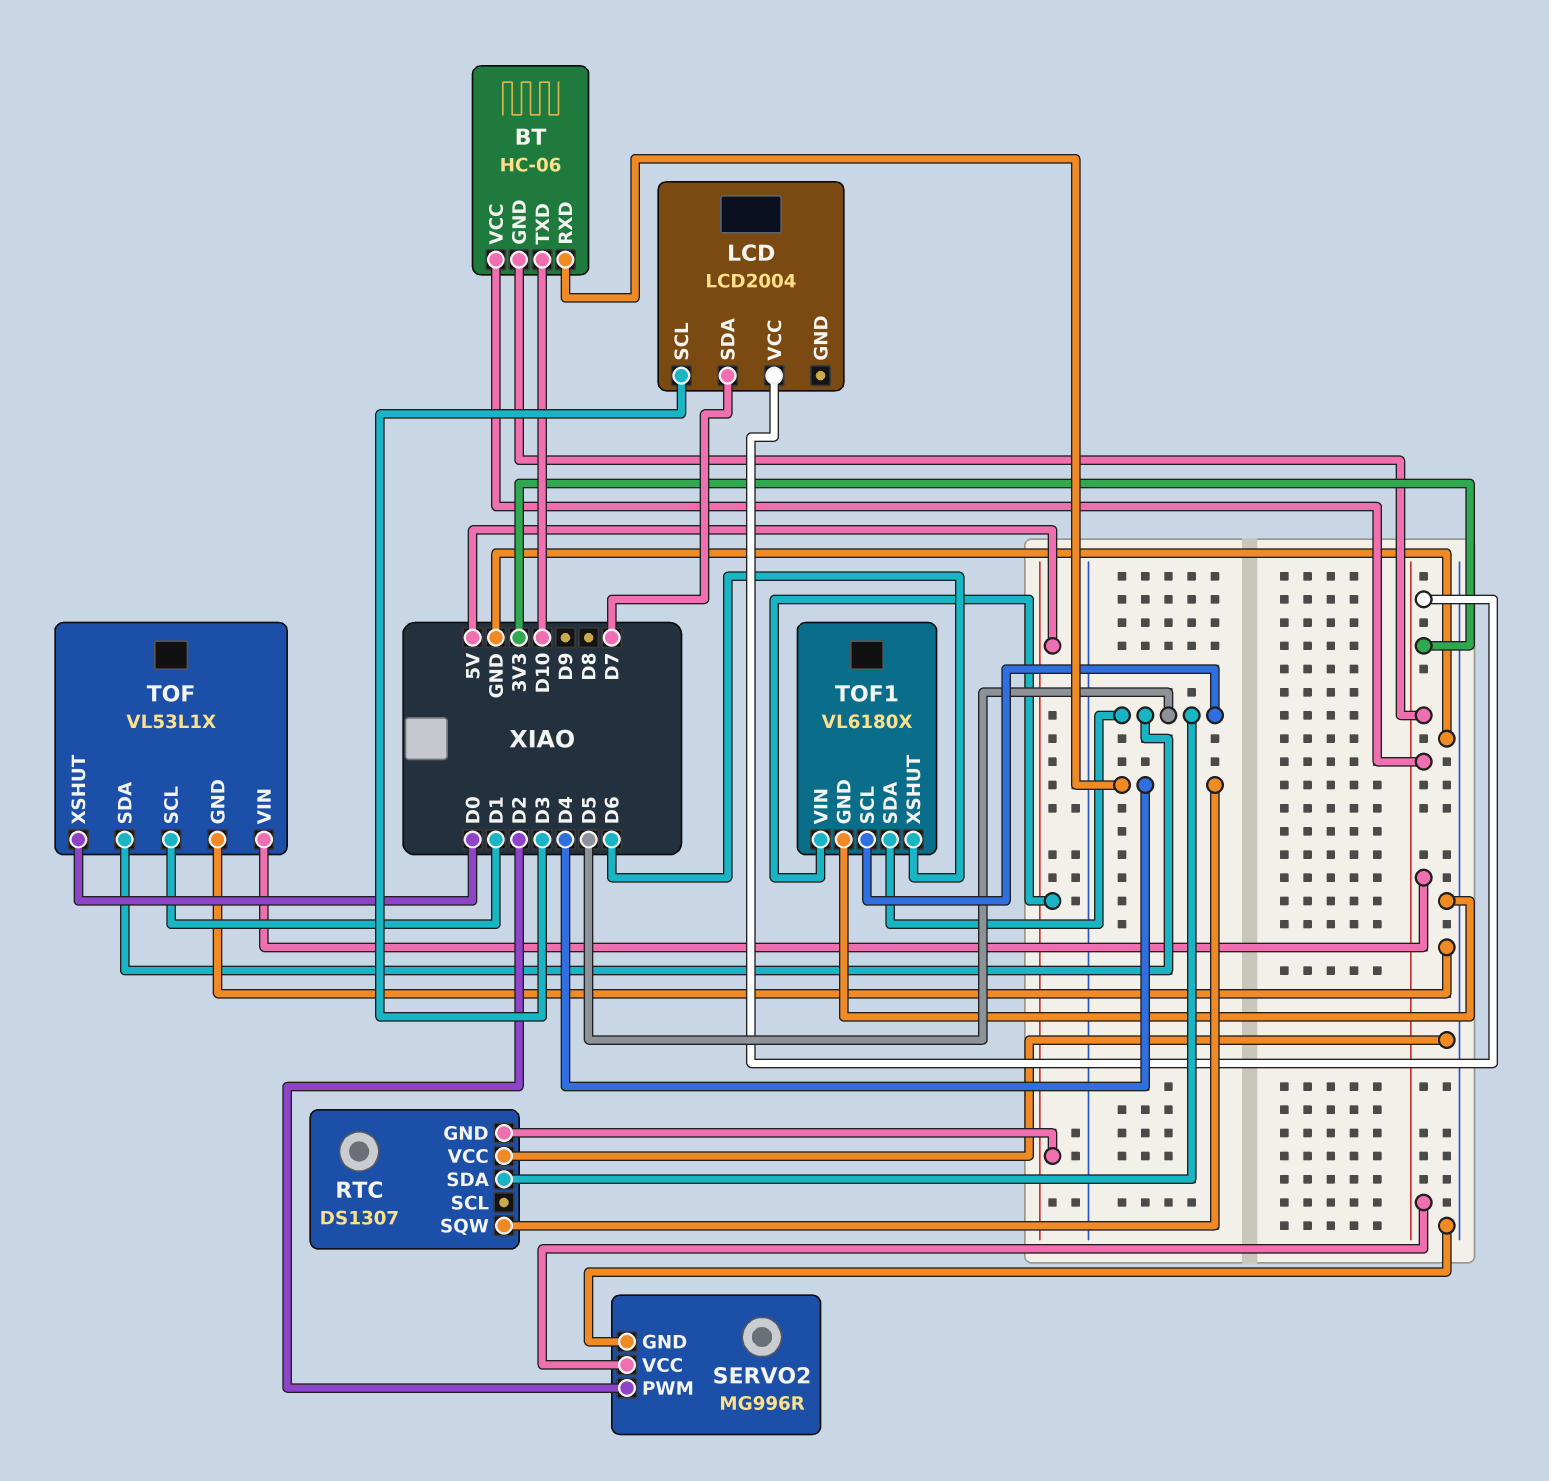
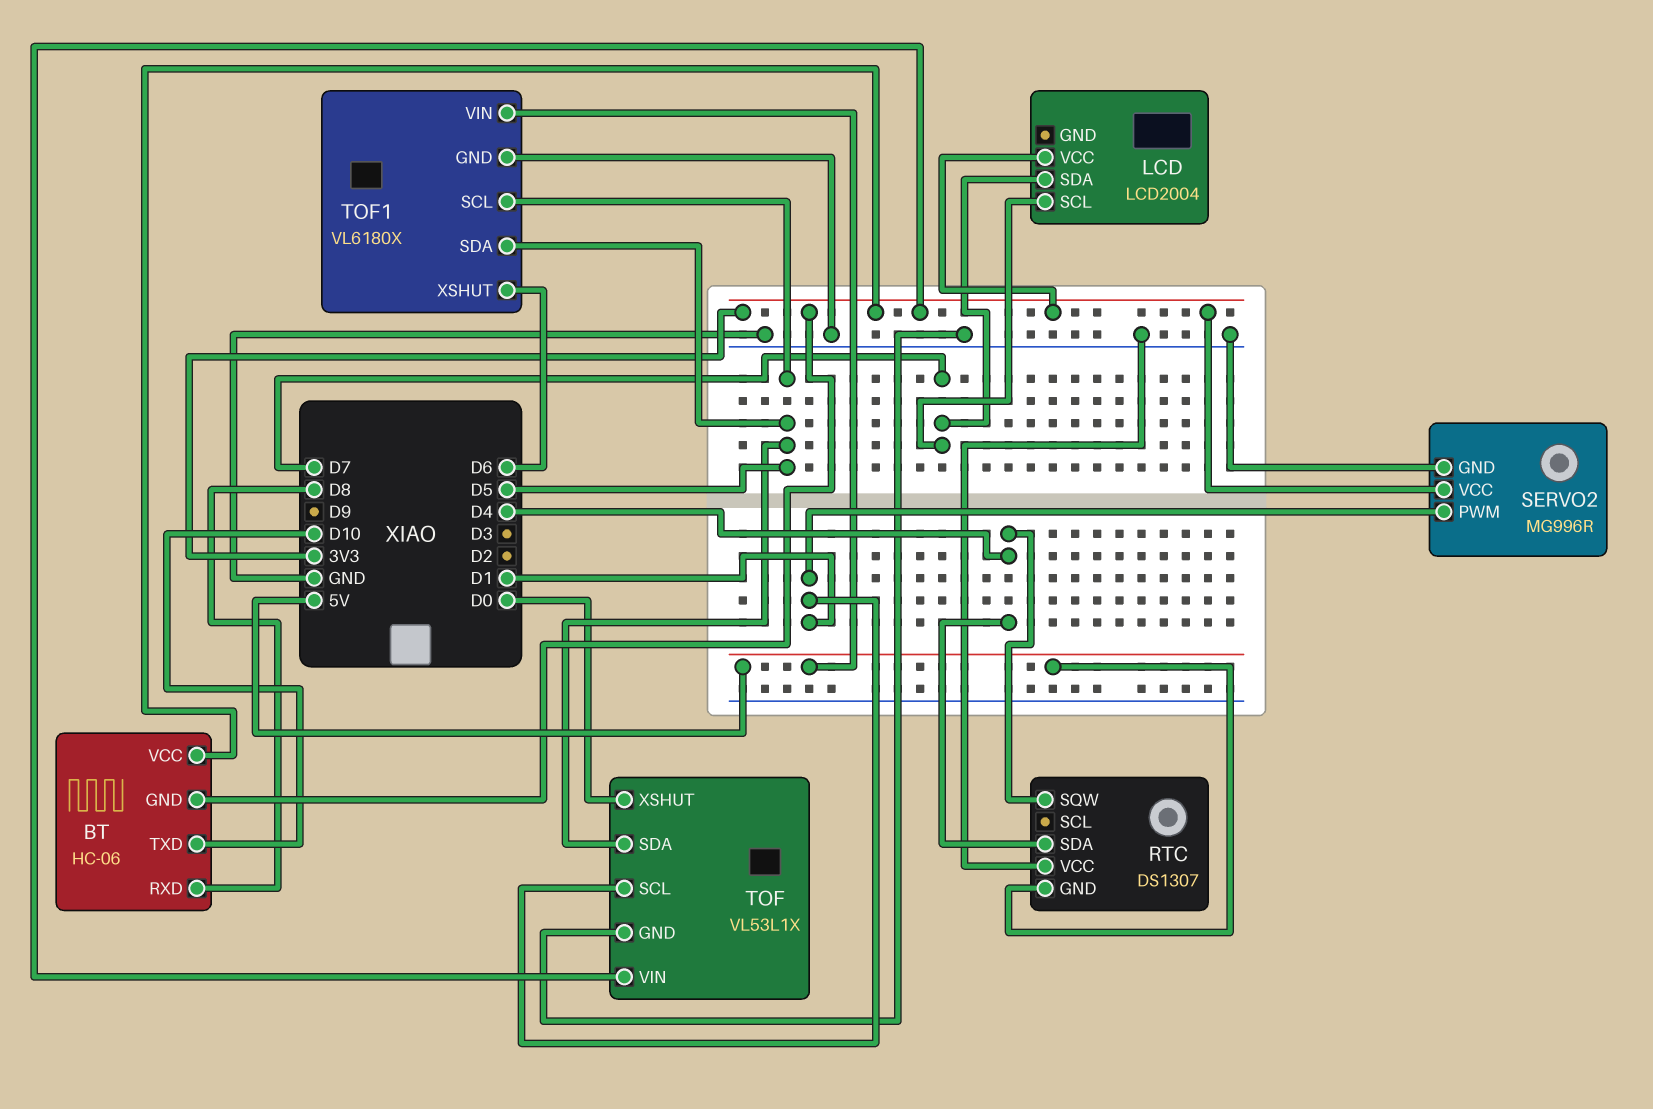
BT pin RXD: D4 -> D8
LCD pin SCL: D3 -> D7
RTC pin SDA: D5 -> D4
SERVO2 pin PWM: D2 -> D1

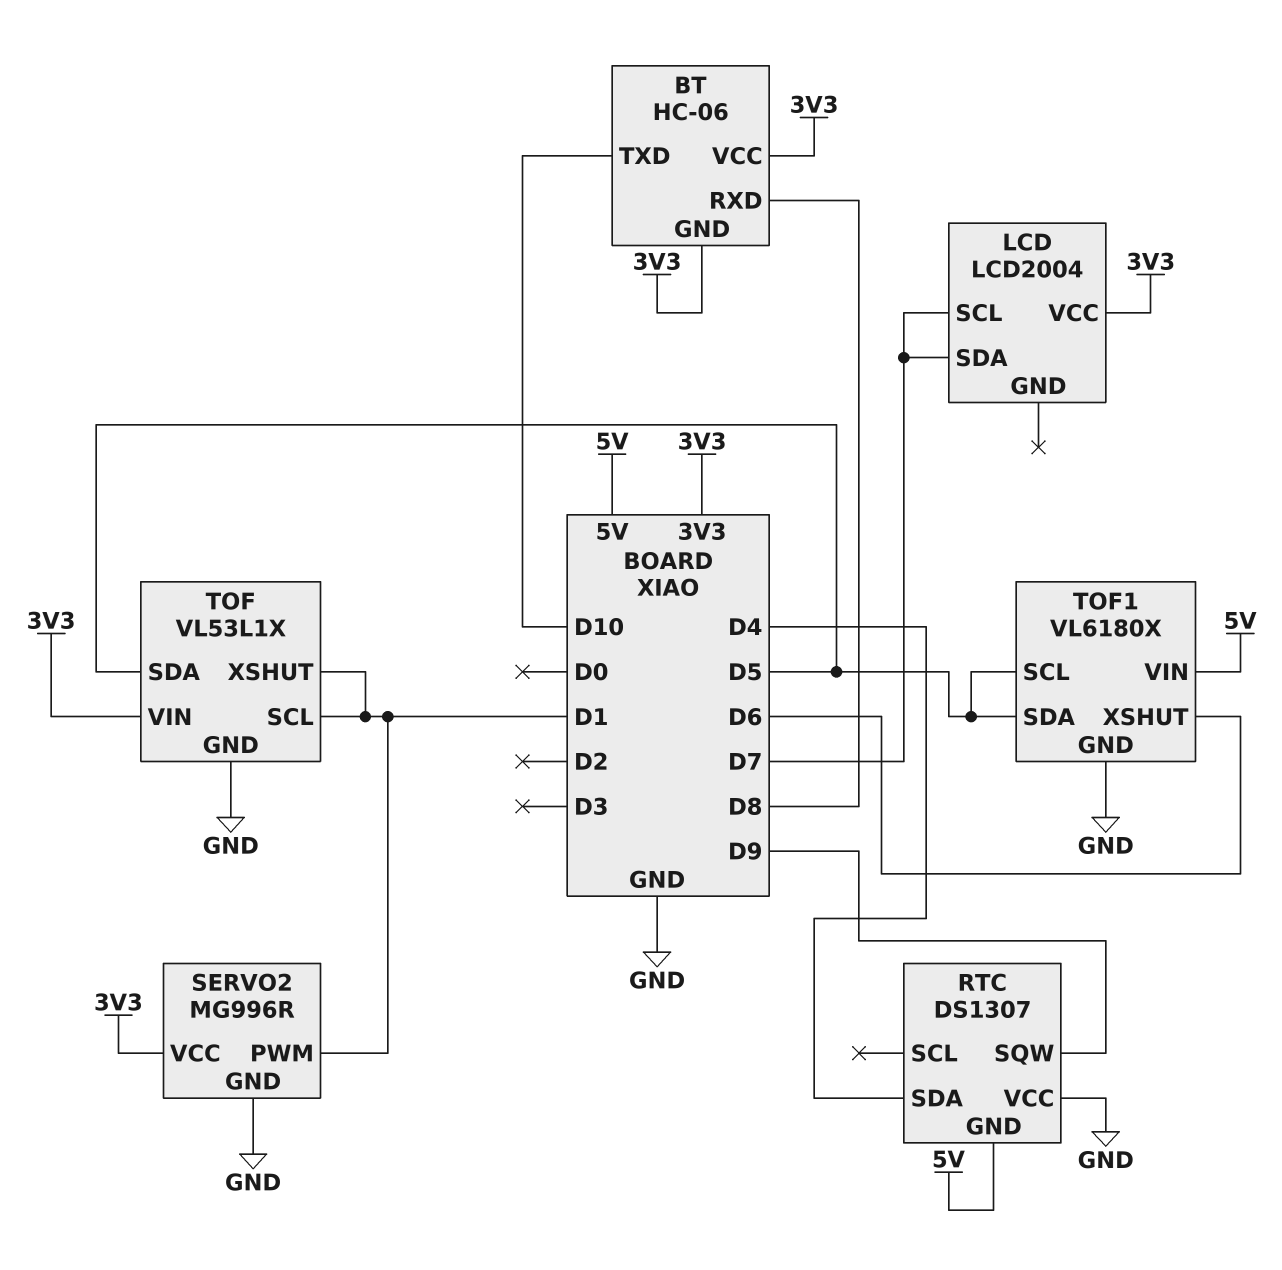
RTC pin SQW: D4 -> D9
TOF pin XSHUT: D0 -> D1

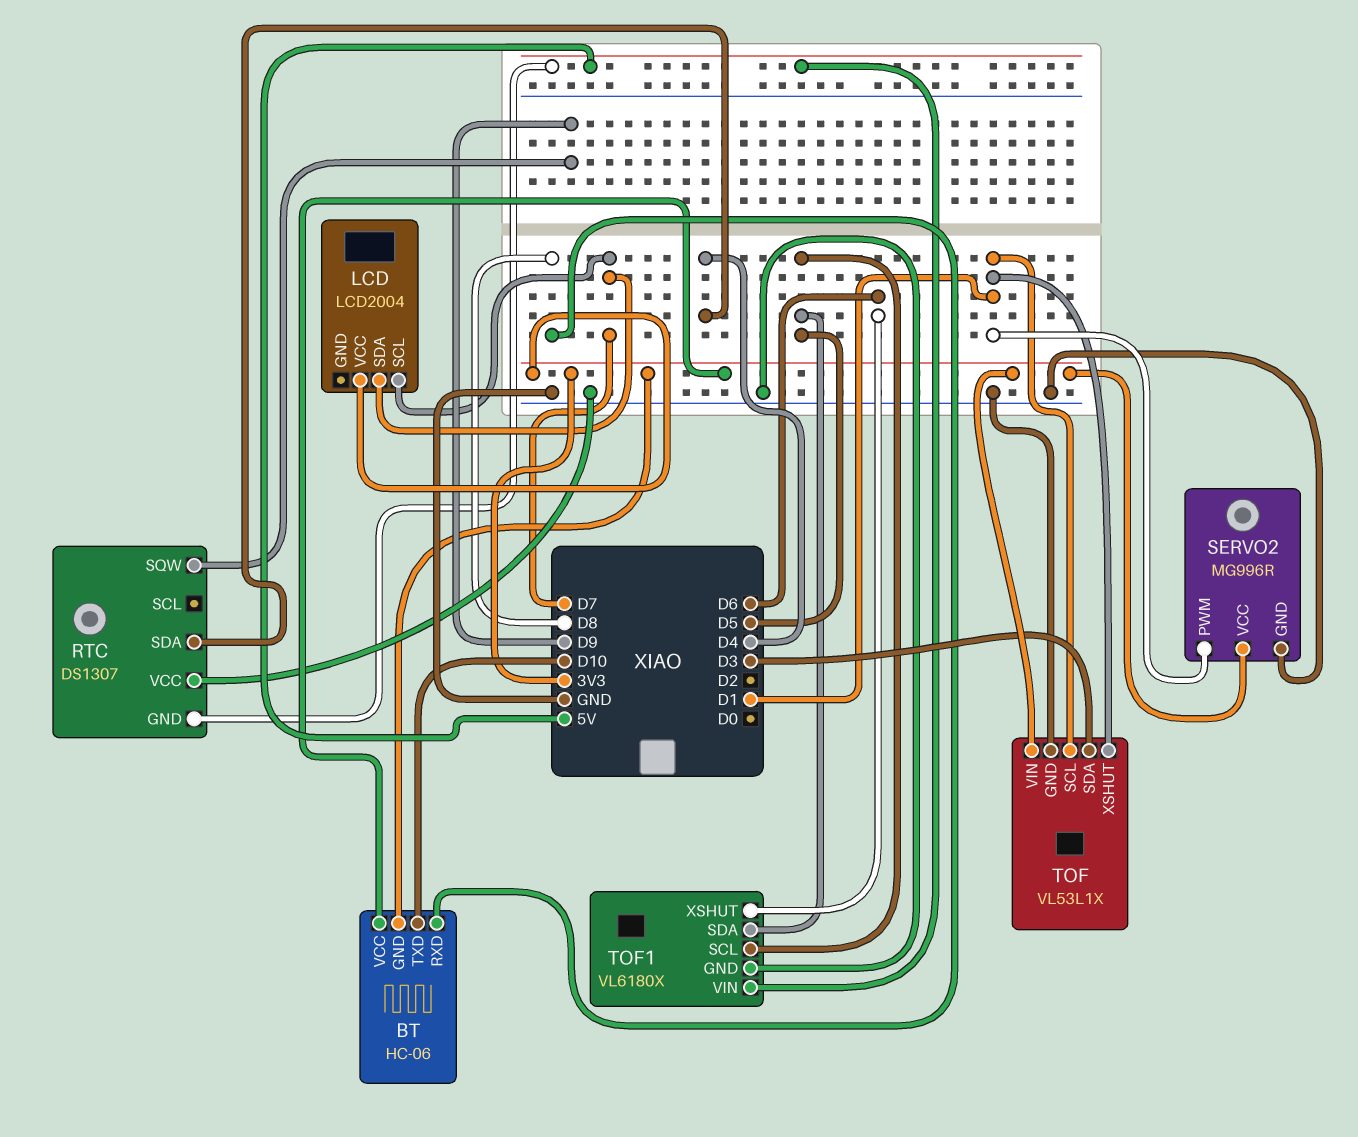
TOF pin SDA: D5 -> D3

